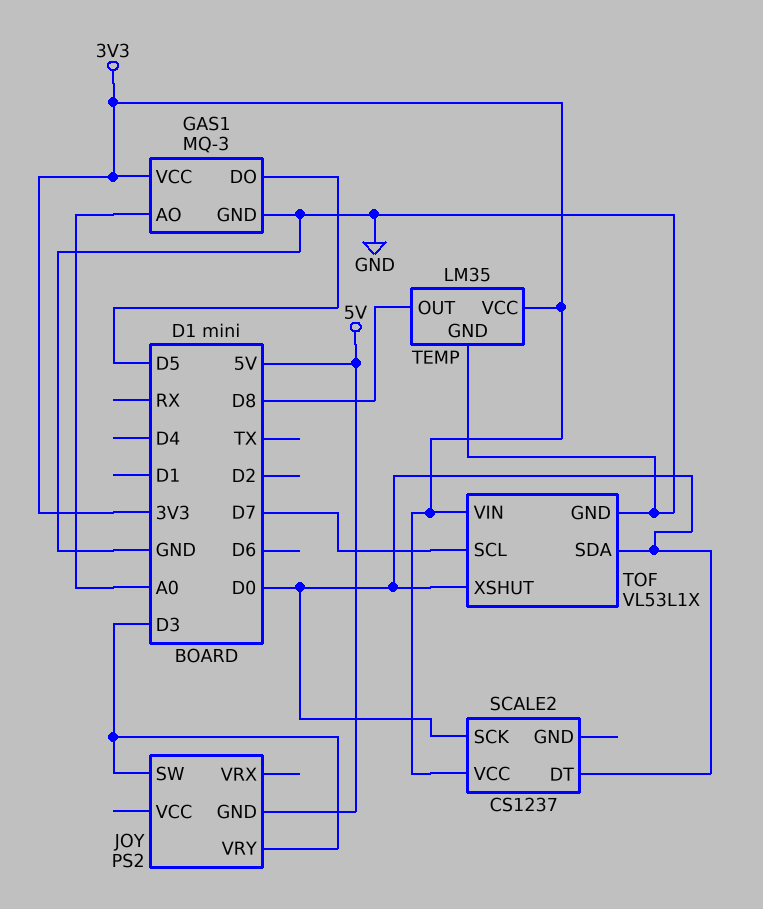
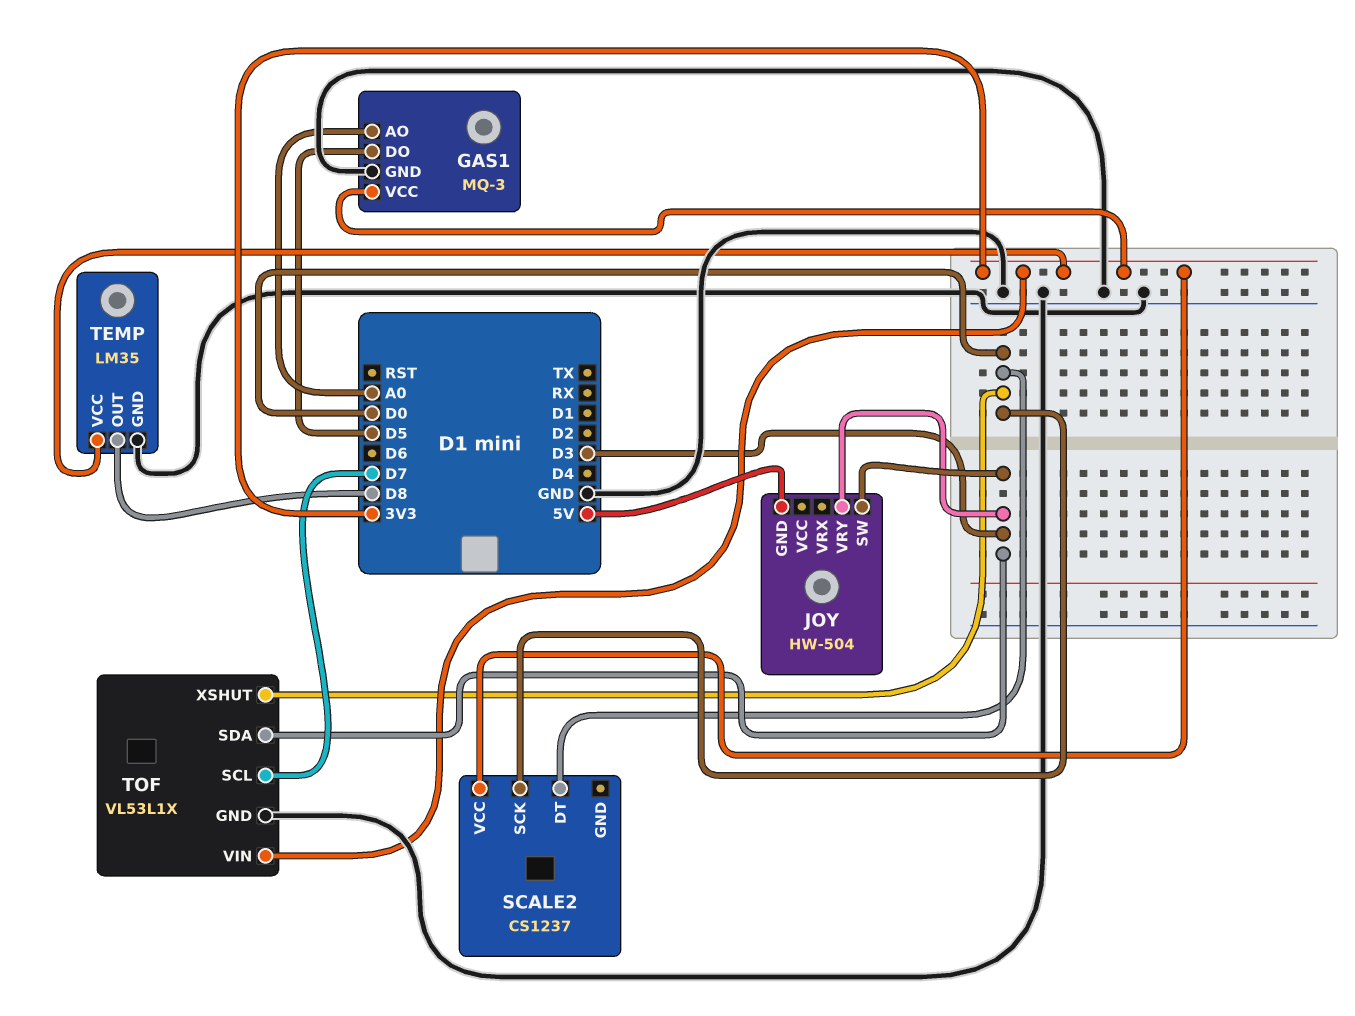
JOY: PS2 -> HW-504
TOF pin SDA: D0 -> D3

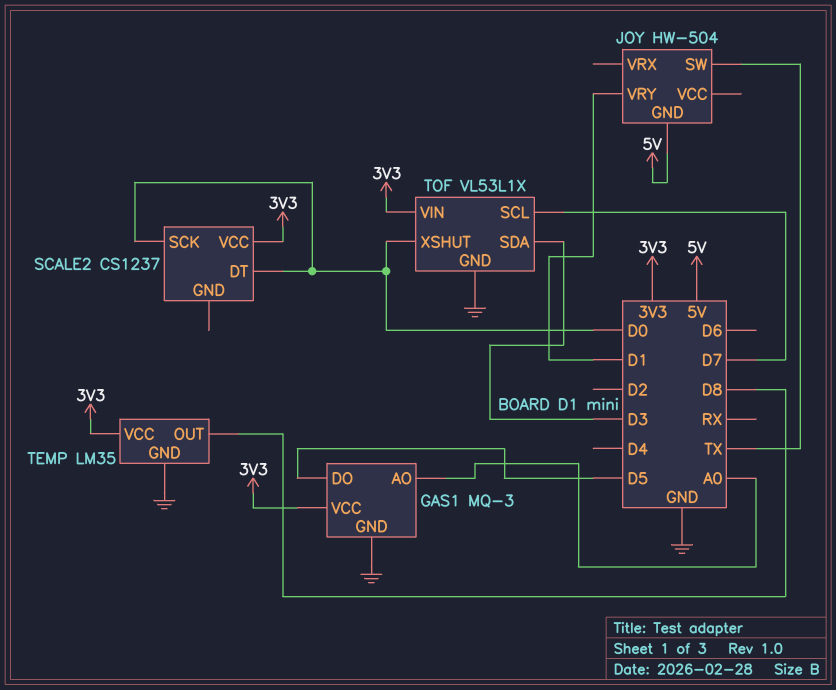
JOY pin SW: D3 -> TX
JOY pin VRY: D3 -> D1

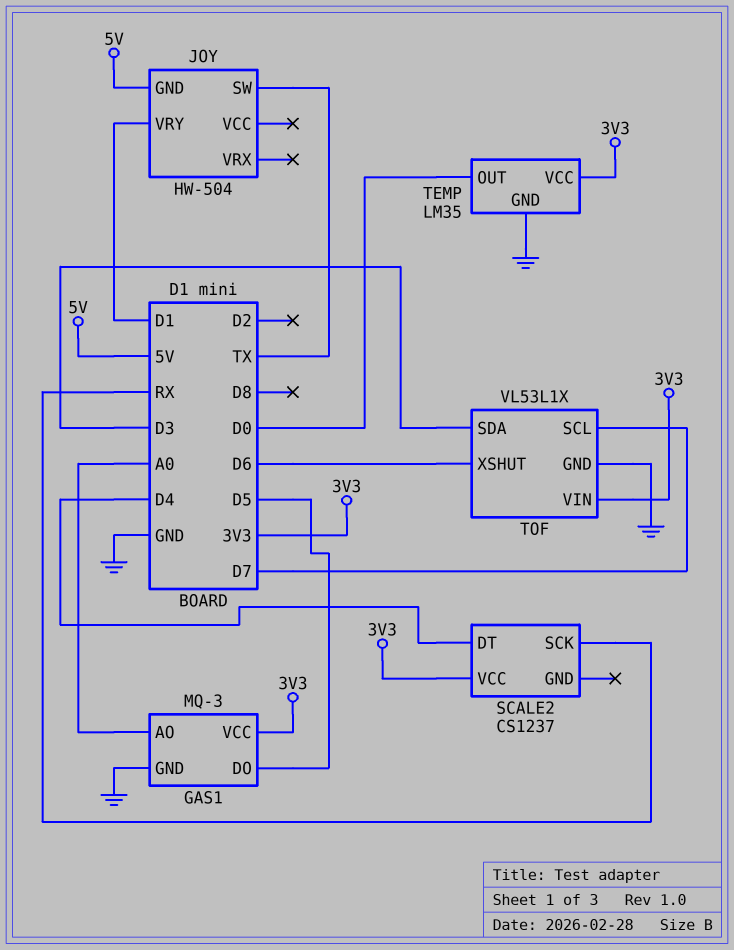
SCALE2 pin DT: D0 -> D4
SCALE2 pin SCK: D0 -> RX
TEMP pin OUT: D8 -> D0
TOF pin XSHUT: D0 -> D6

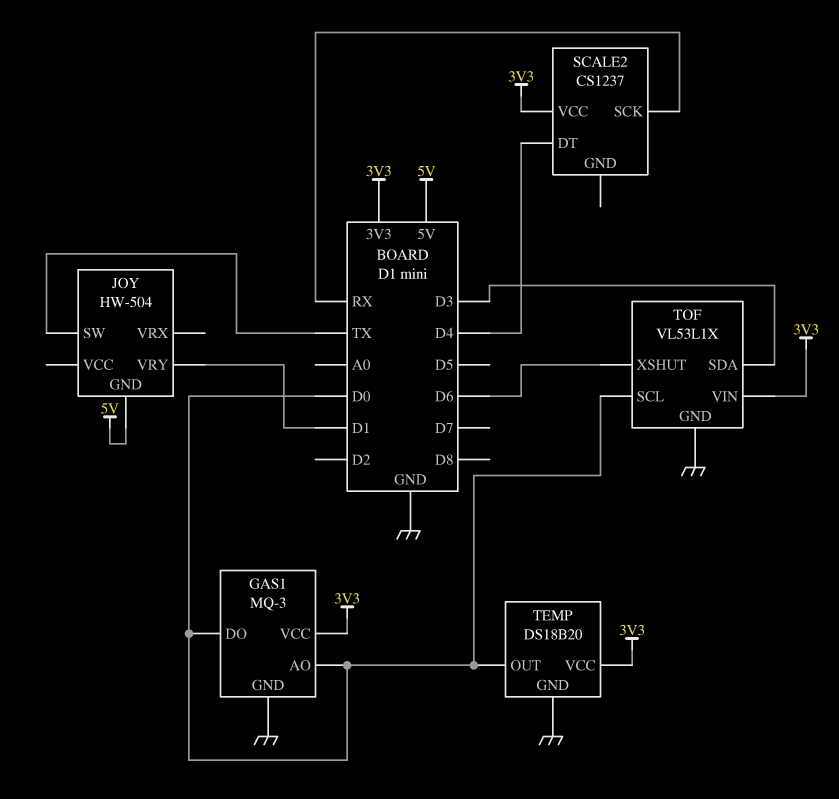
GAS1 pin AO: A0 -> D0
GAS1 pin DO: D5 -> D0
TEMP: LM35 -> DS18B20
TOF pin SCL: D7 -> D0

